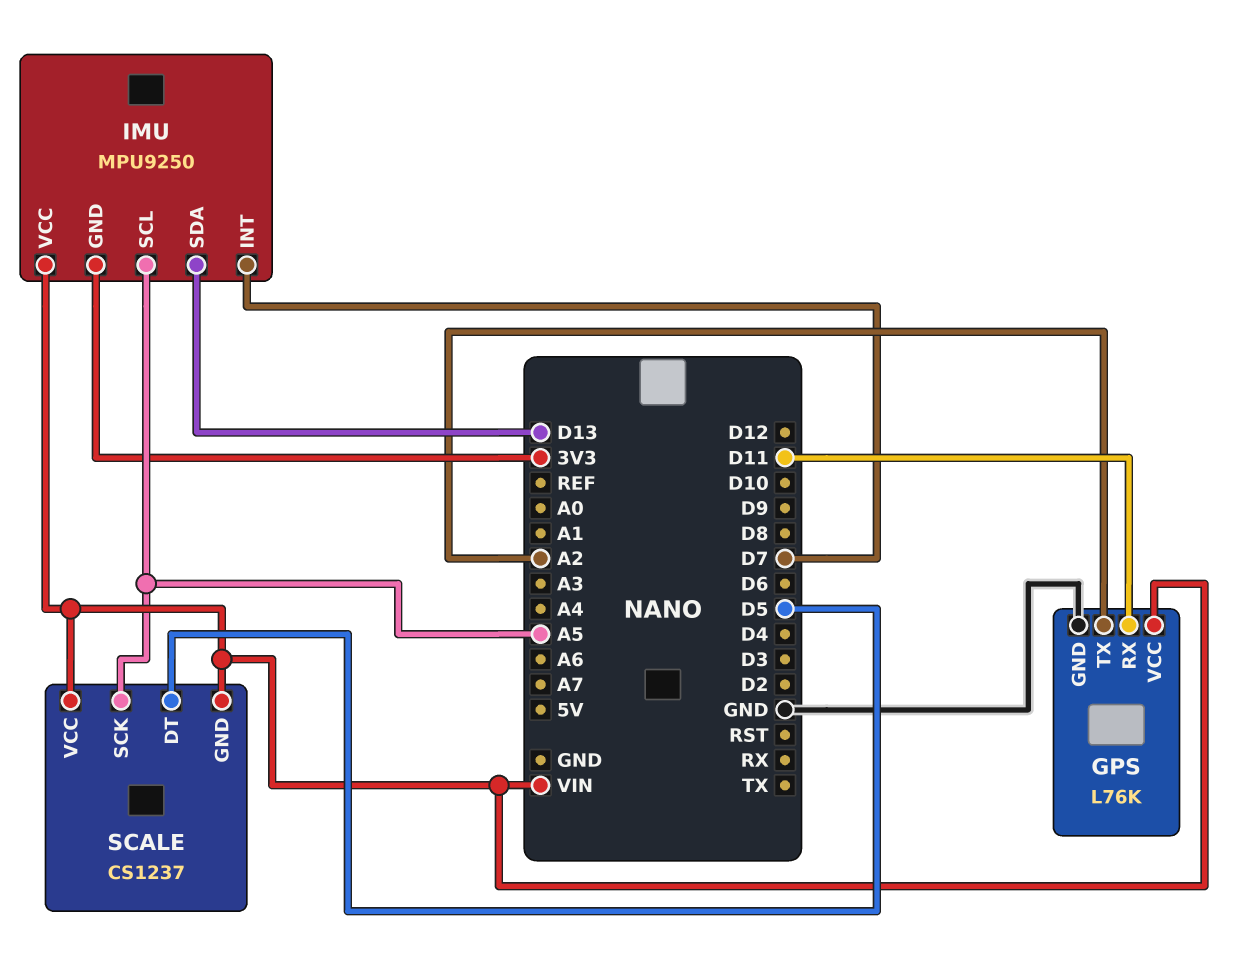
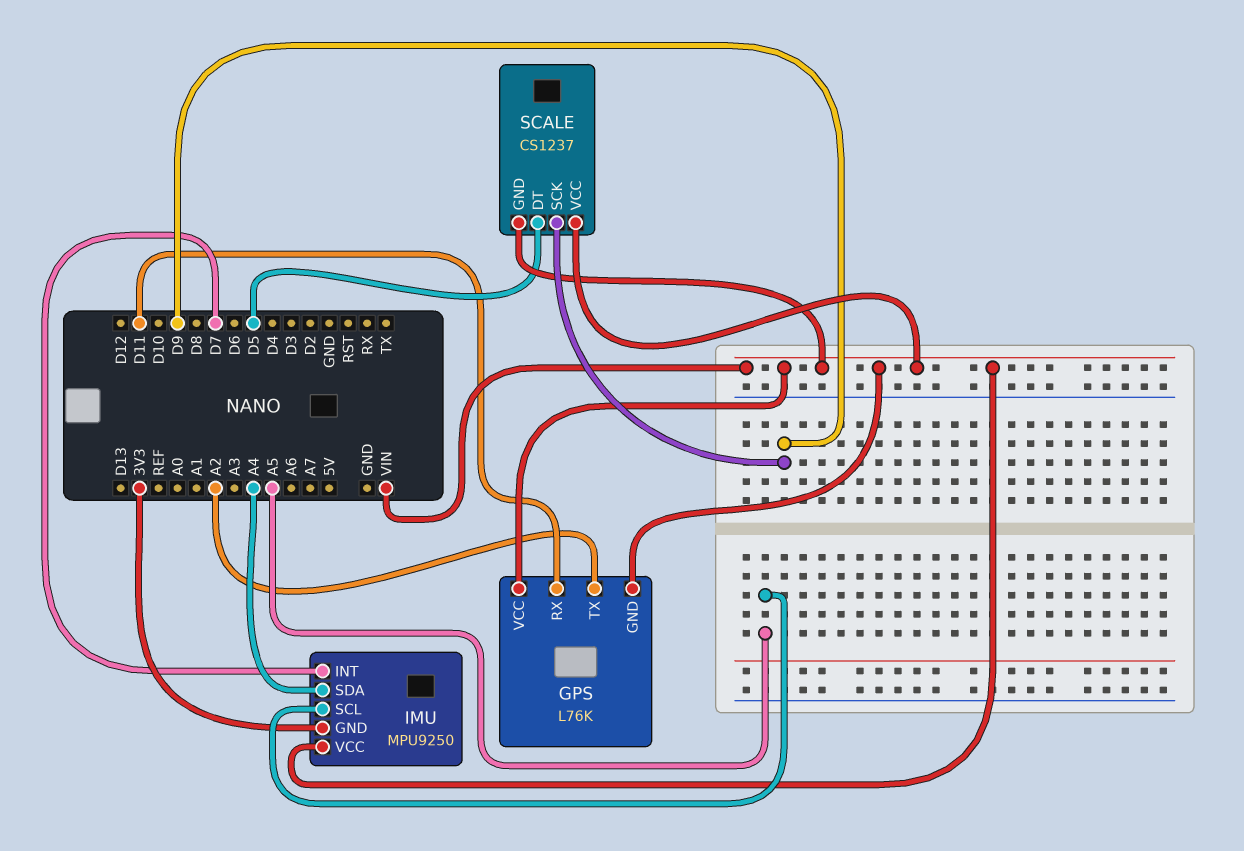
GPS pin GND: GND -> VIN
IMU pin SDA: D13 -> A4
SCALE pin SCK: A5 -> D9

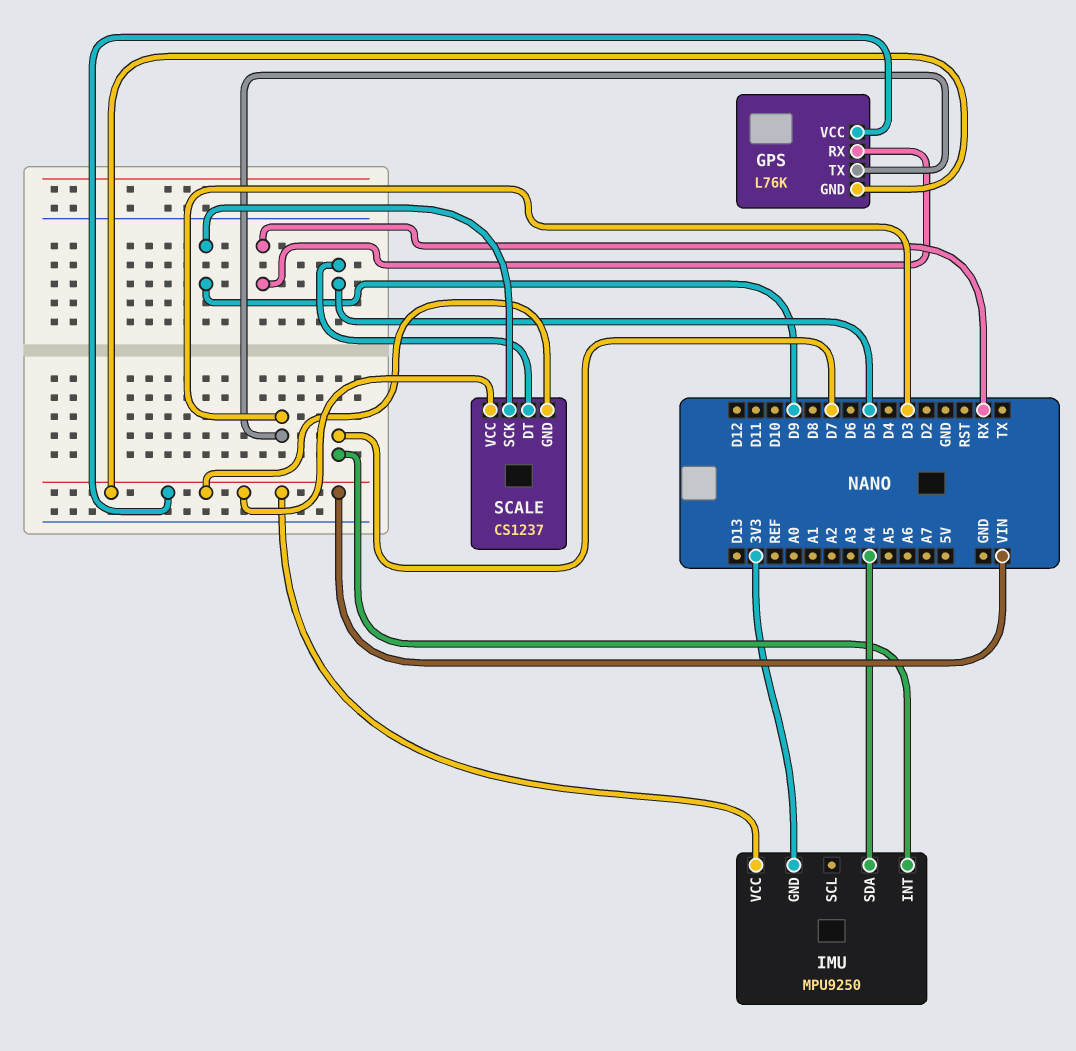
GPS pin RX: D11 -> RX
GPS pin TX: A2 -> D3
IMU pin SCL: A5 -> none

